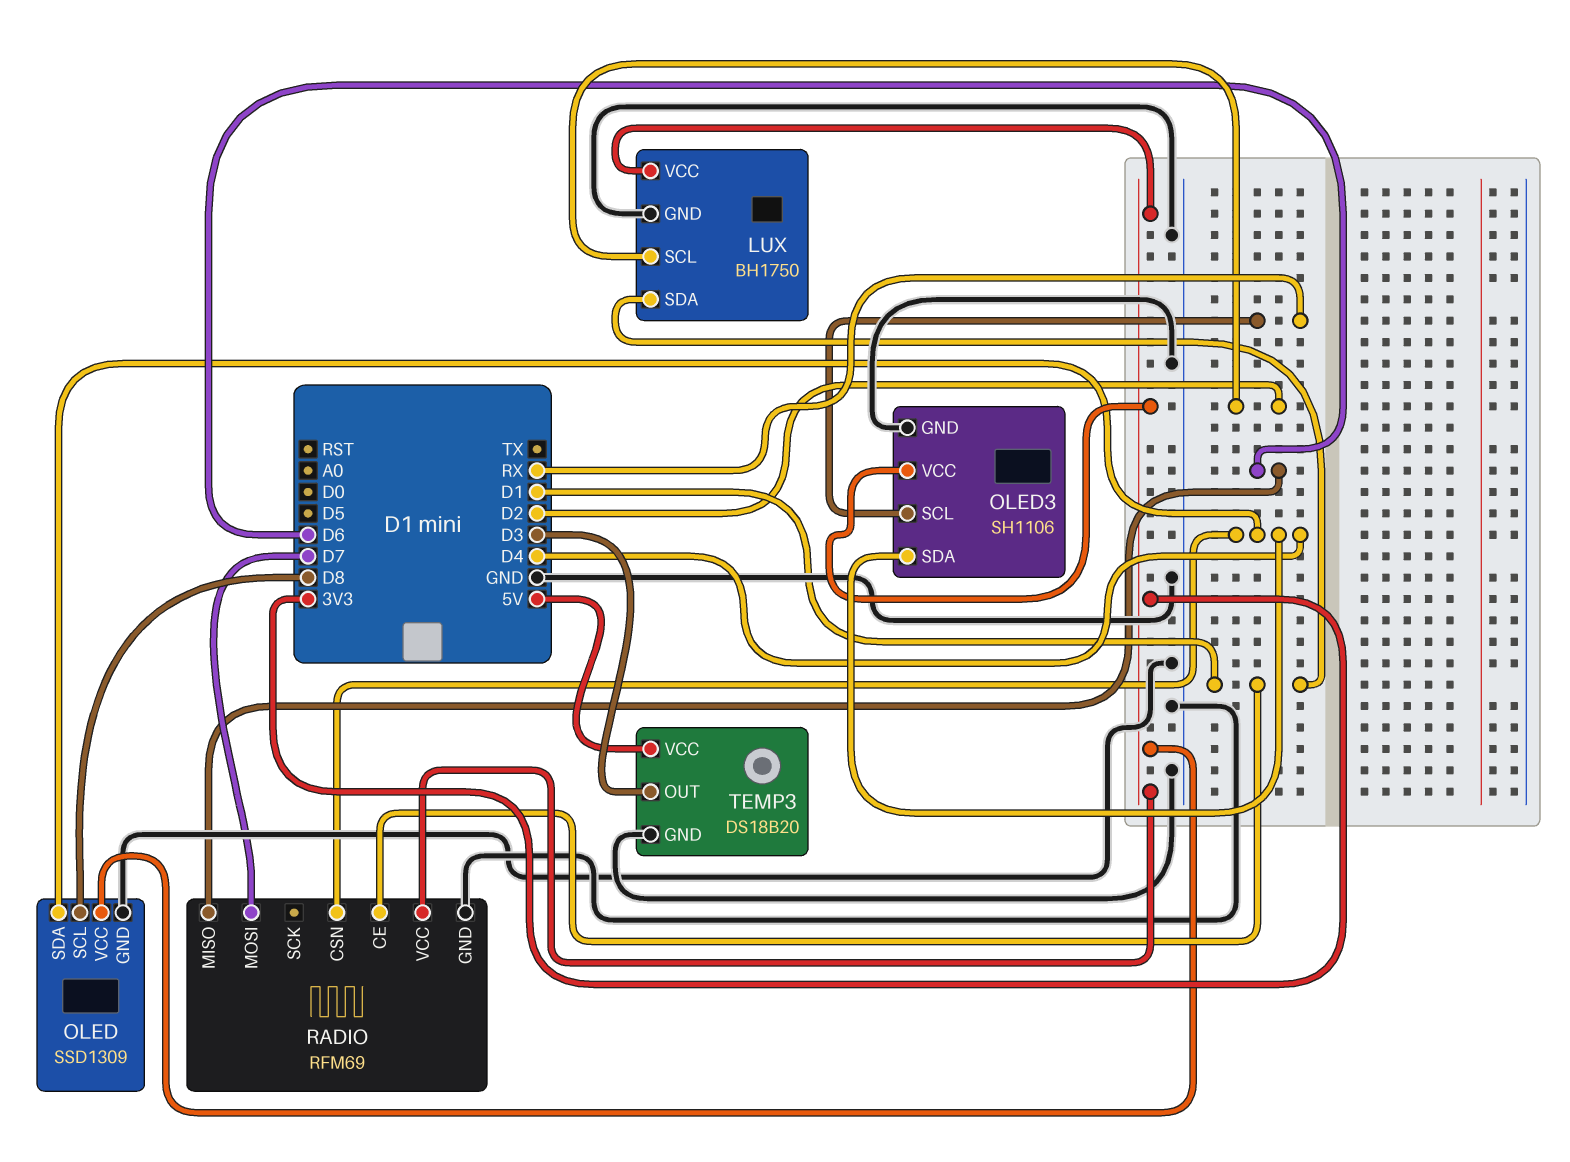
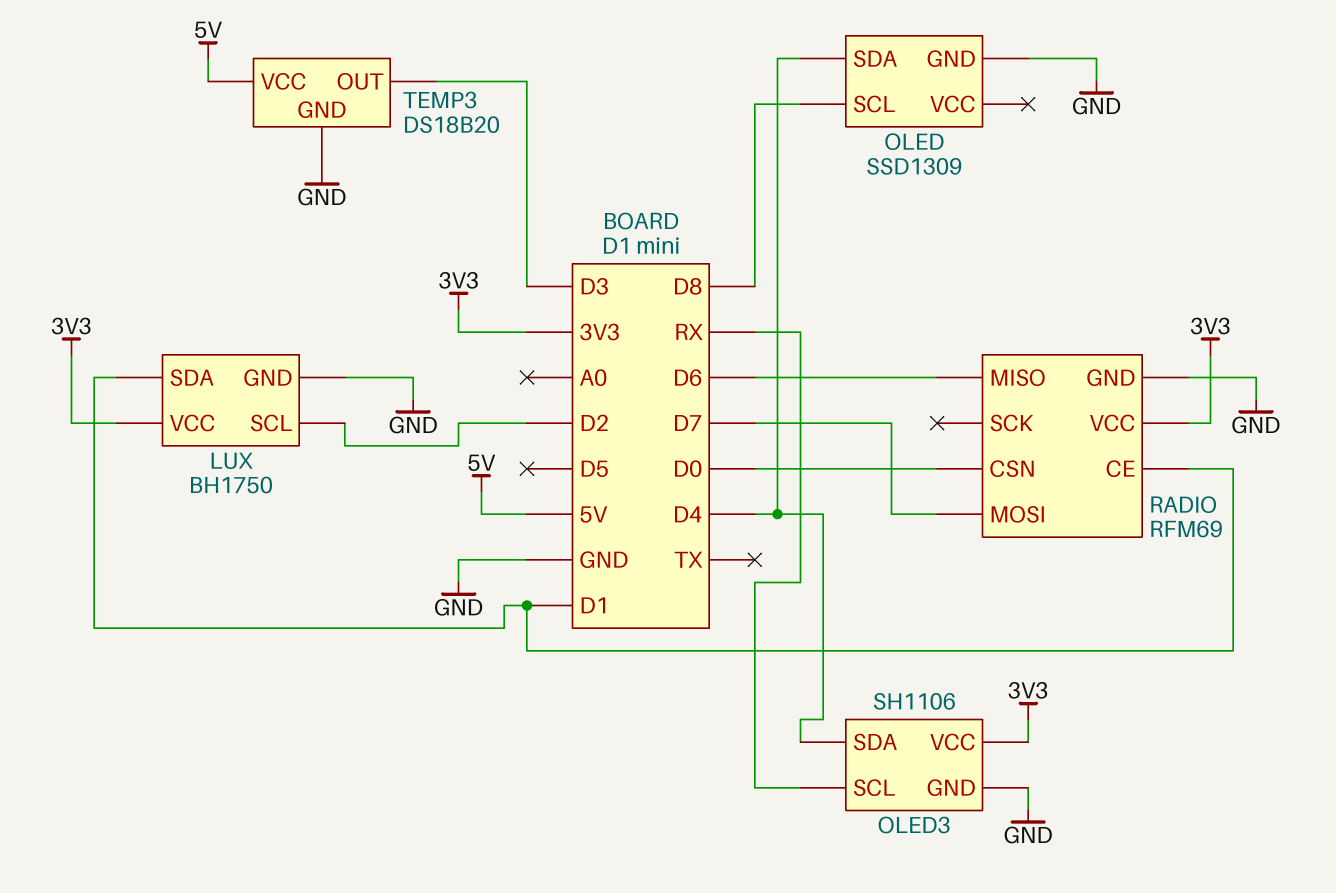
OLED pin VCC: 3V3 -> none
RADIO pin CSN: D4 -> D0

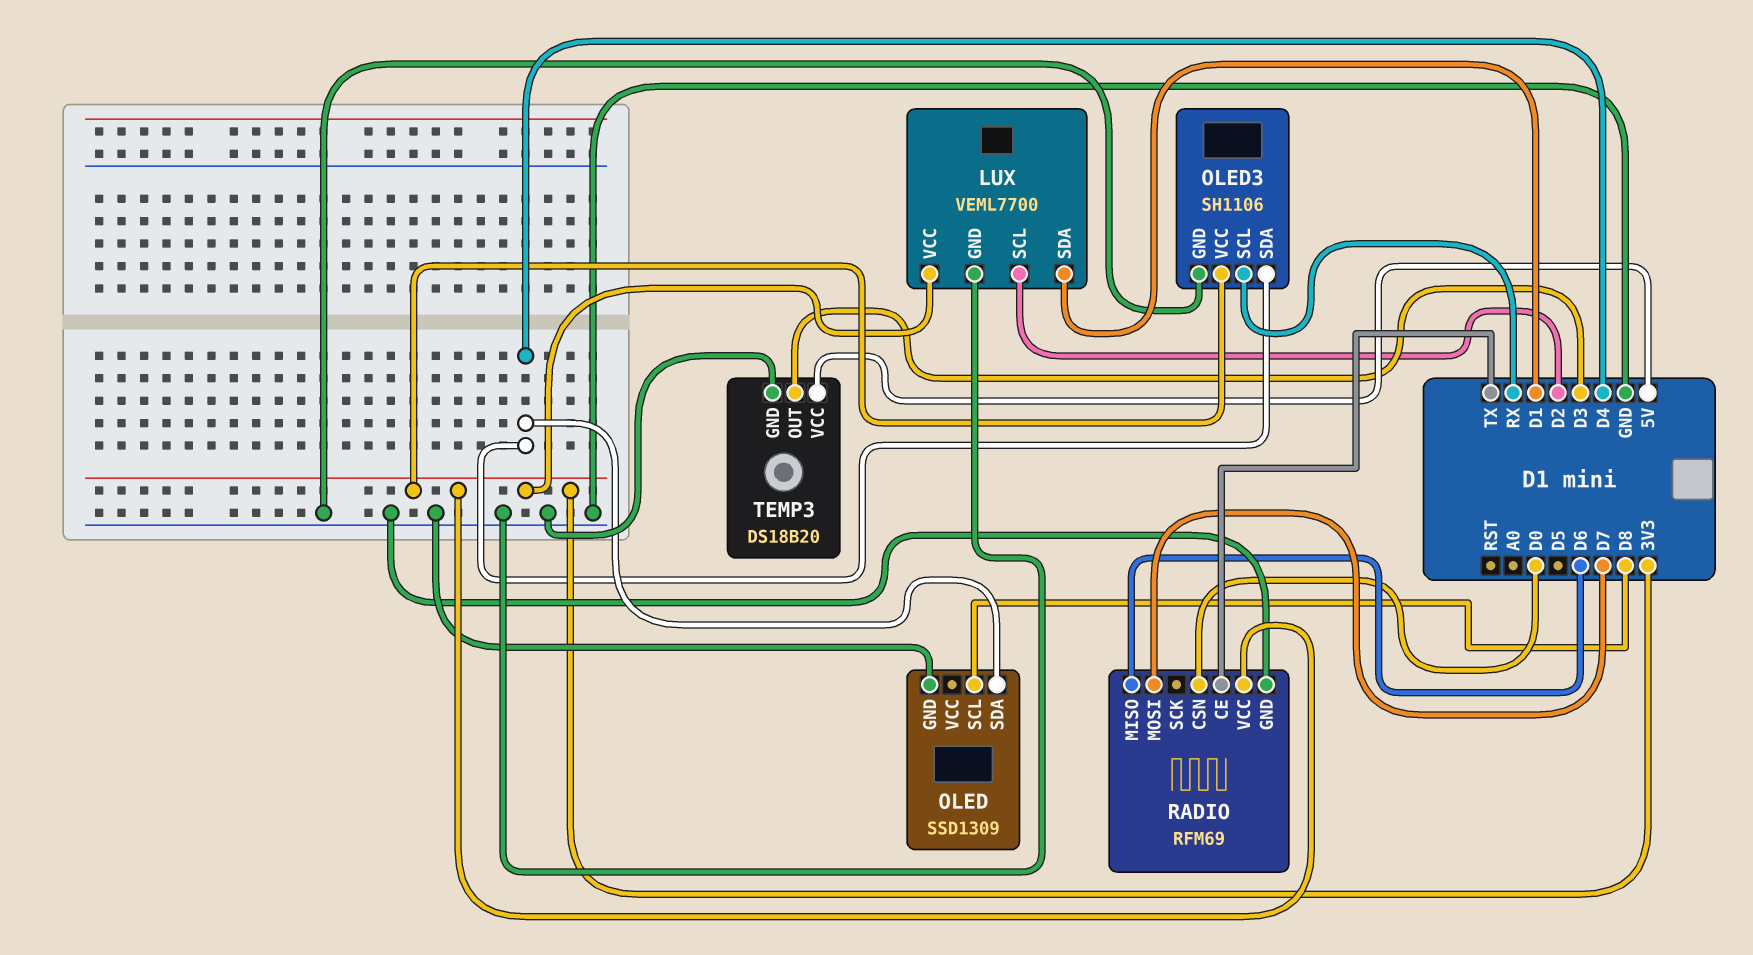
LUX: BH1750 -> VEML7700
RADIO pin CE: D1 -> TX

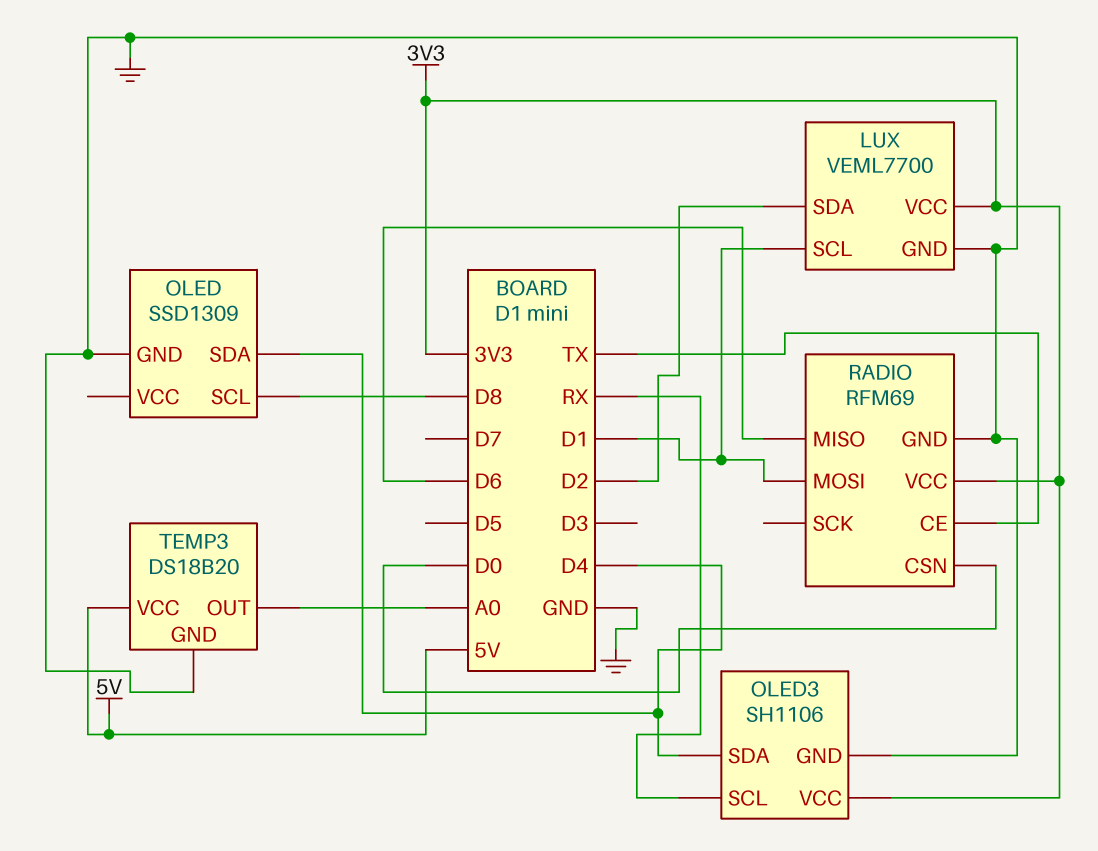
LUX pin SCL: D2 -> D1
LUX pin SDA: D1 -> D2
RADIO pin MOSI: D7 -> D1
TEMP3 pin OUT: D3 -> A0

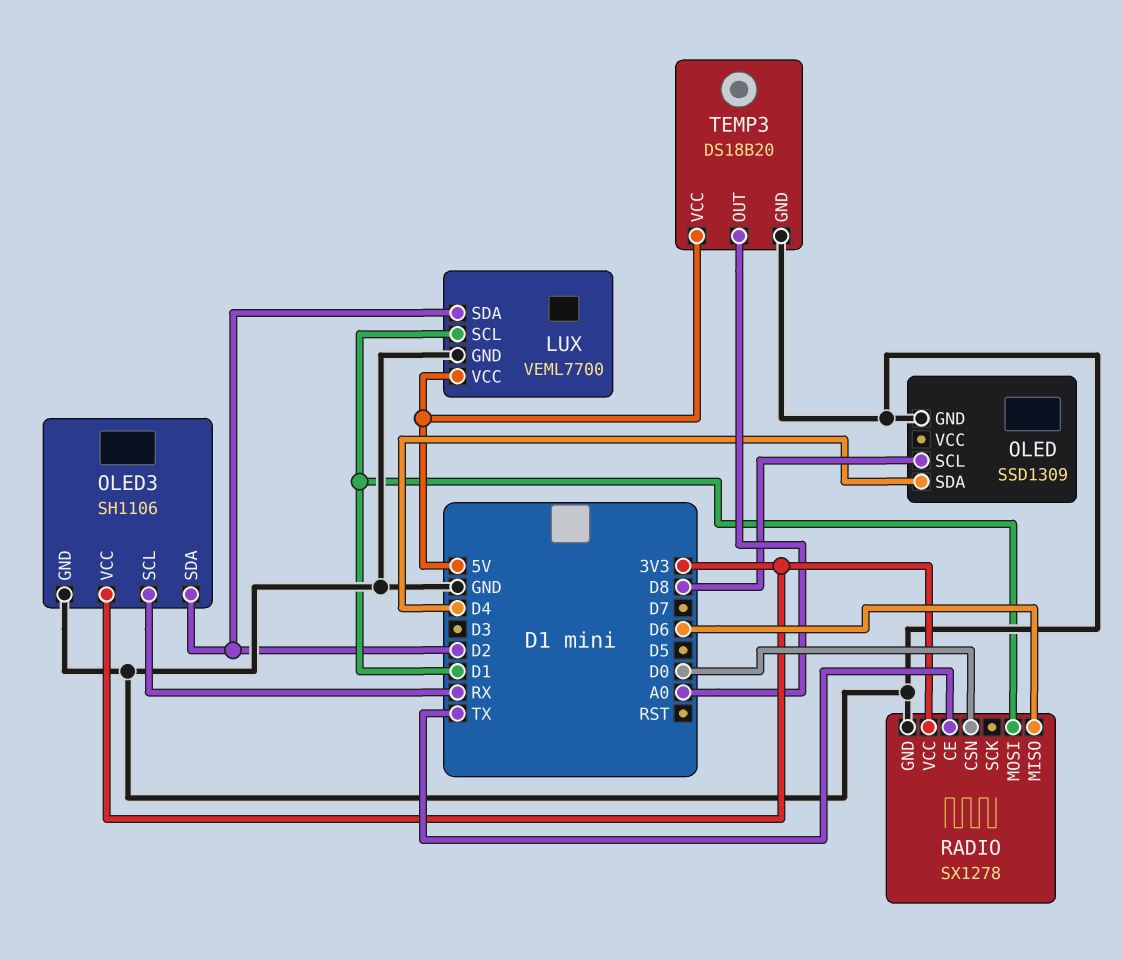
LUX pin VCC: 3V3 -> 5V
OLED3 pin SDA: D4 -> D2
RADIO: RFM69 -> SX1278

